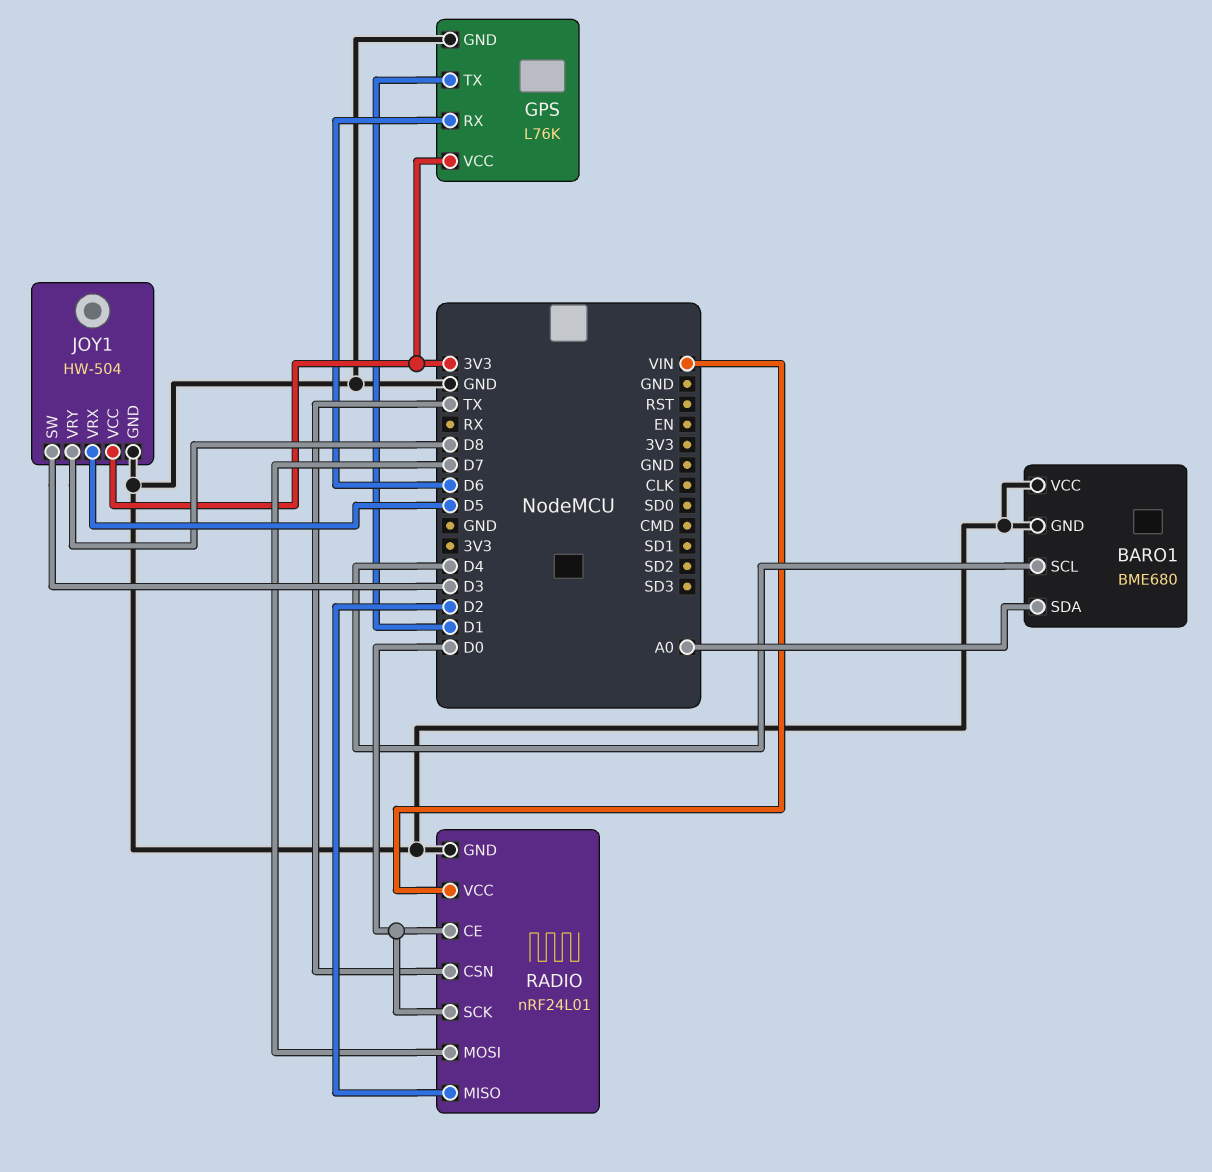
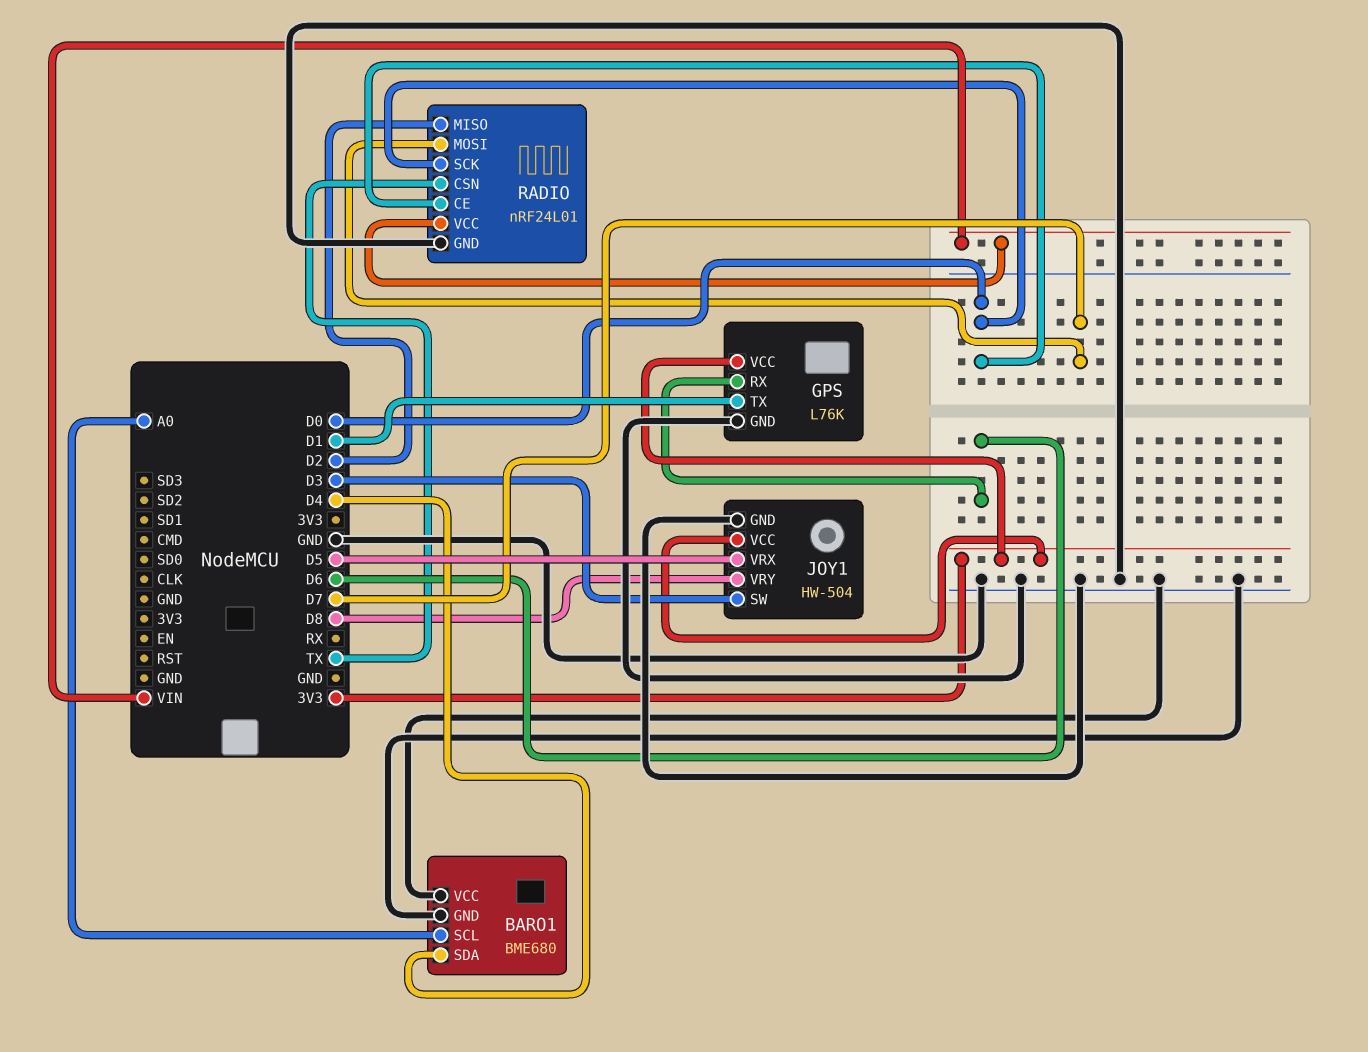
BARO1 pin SCL: D4 -> A0
BARO1 pin SDA: A0 -> D4

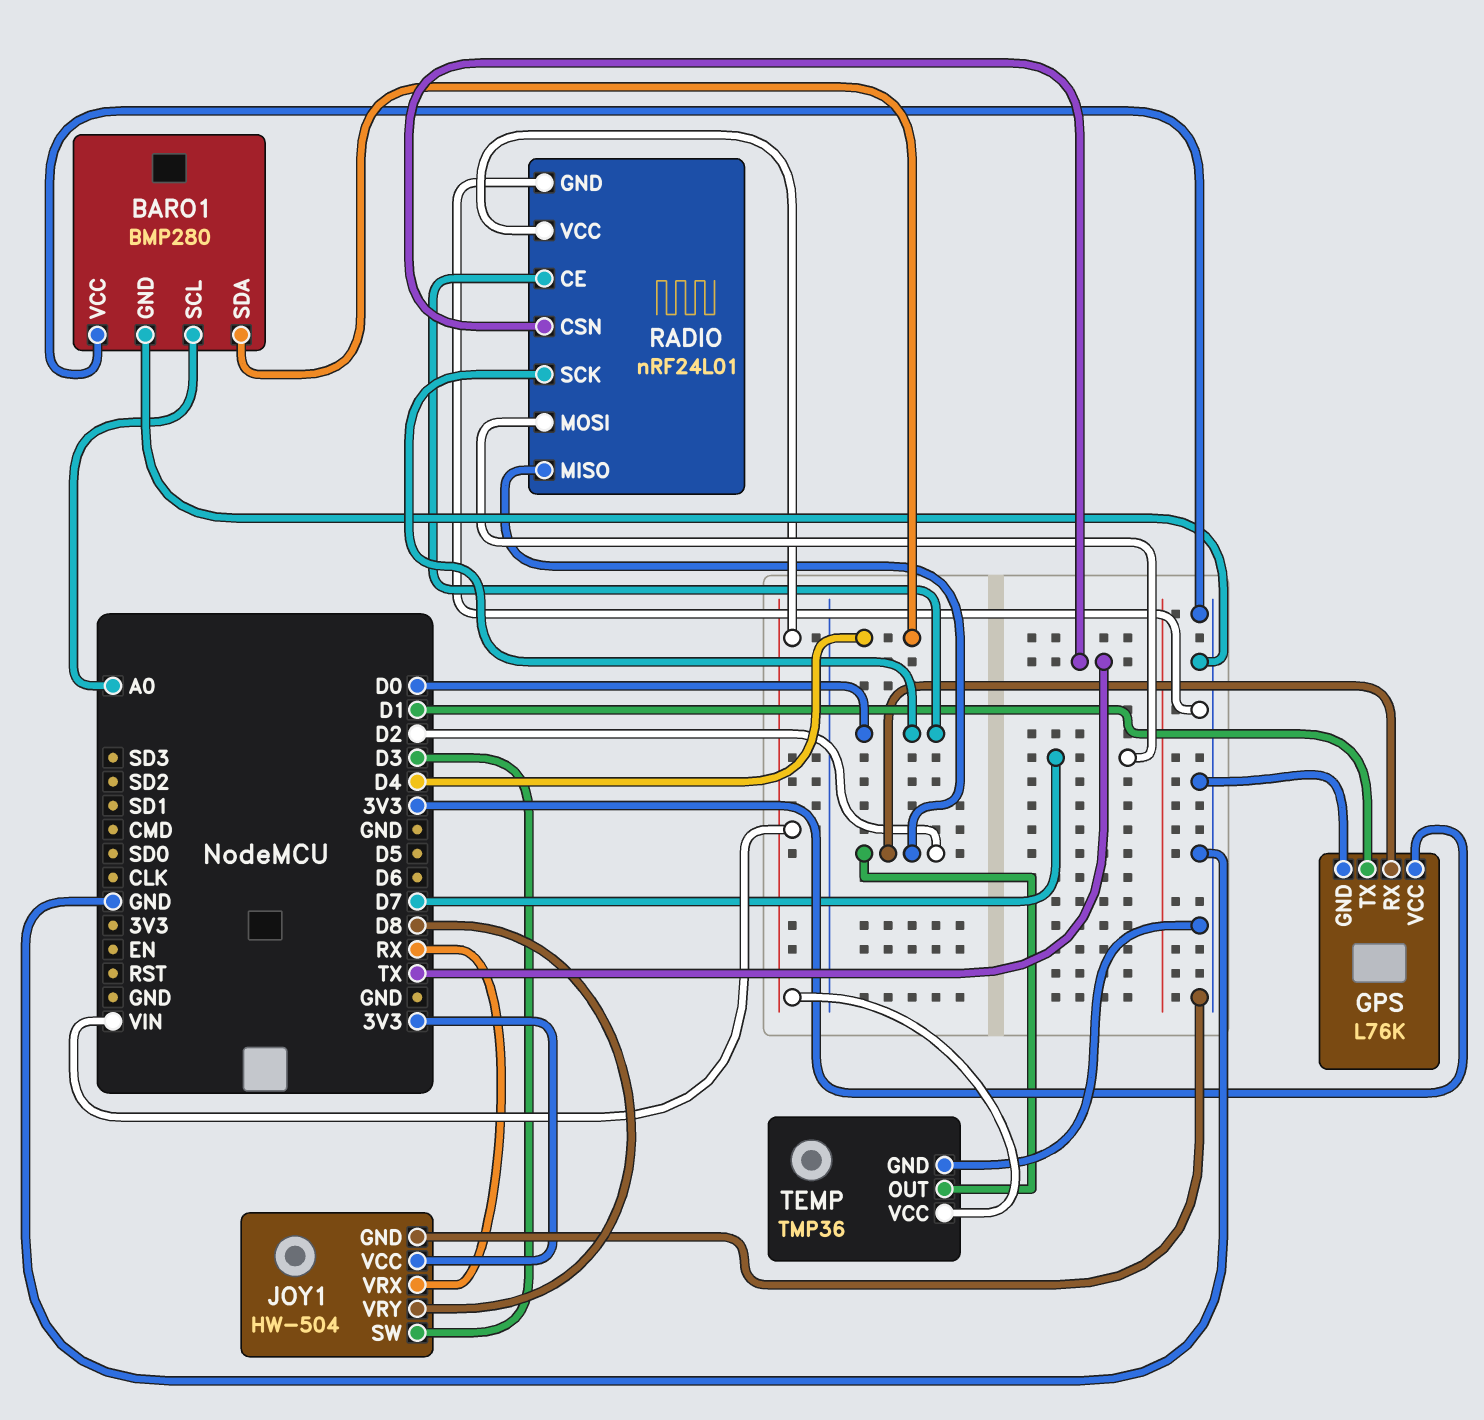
BARO1: BME680 -> BMP280
GPS pin RX: D6 -> D2
JOY1 pin VRX: D5 -> RX
TEMP: none -> TMP36
TEMP pin GND: none -> GND
TEMP pin OUT: none -> D2
TEMP pin VCC: none -> VIN

